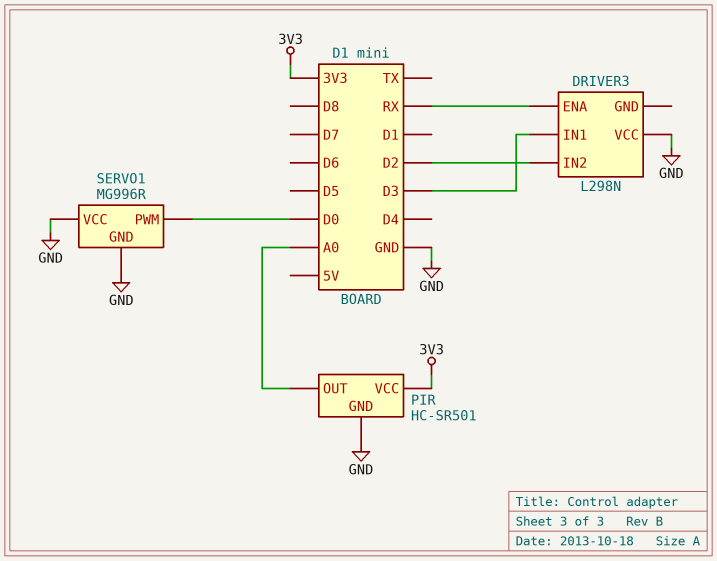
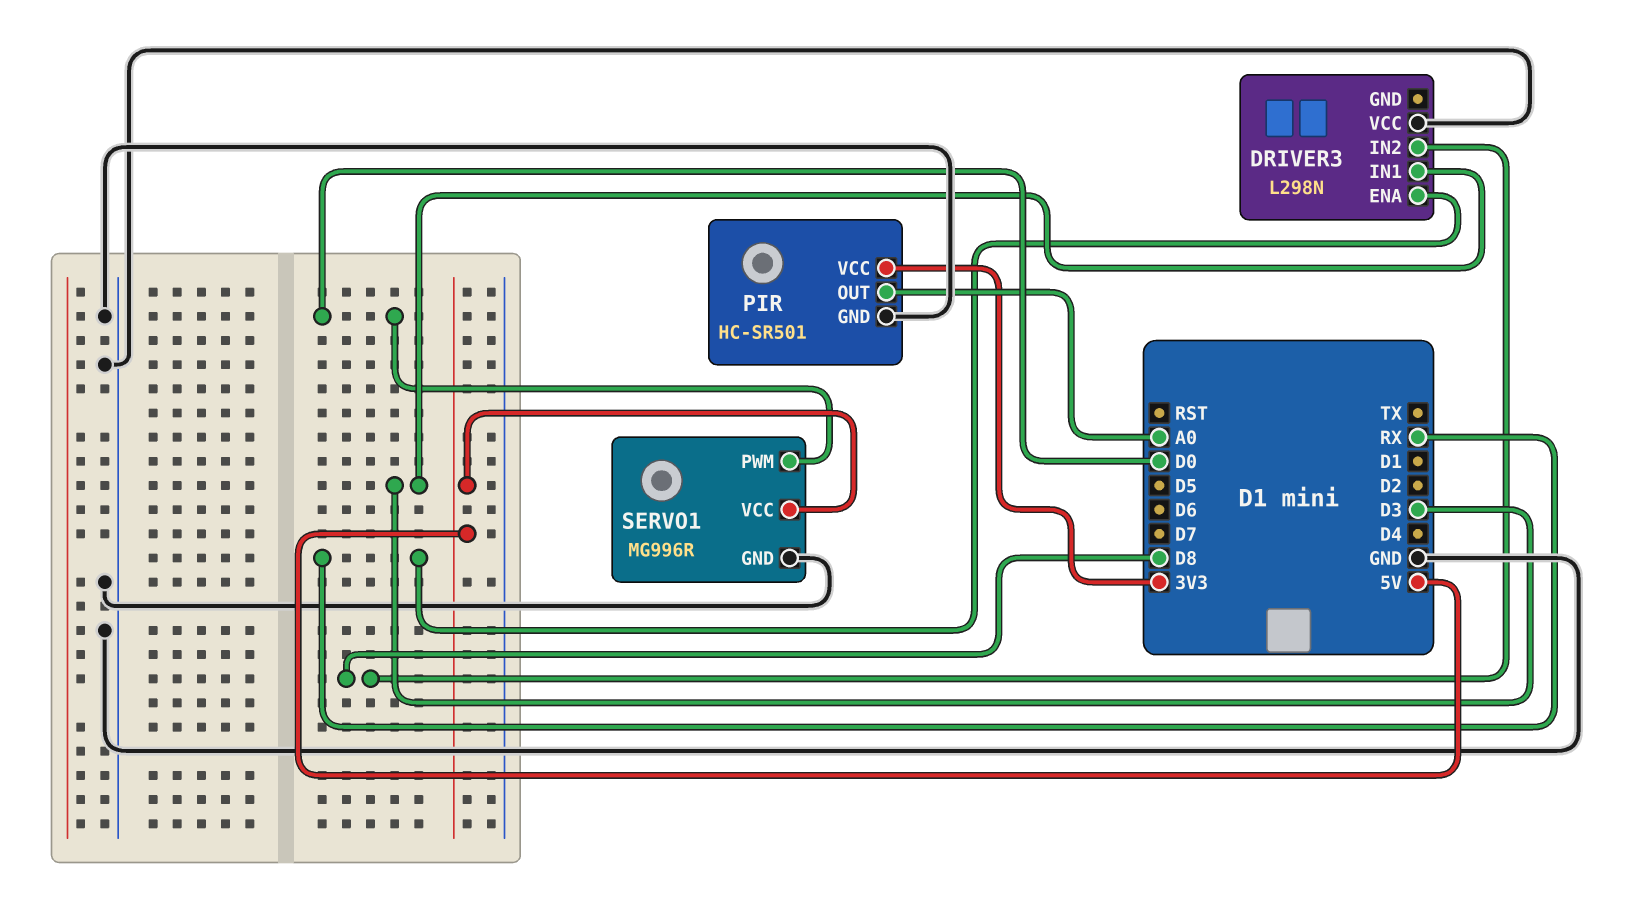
DRIVER3 pin IN2: D2 -> D8
SERVO1 pin VCC: GND -> 5V

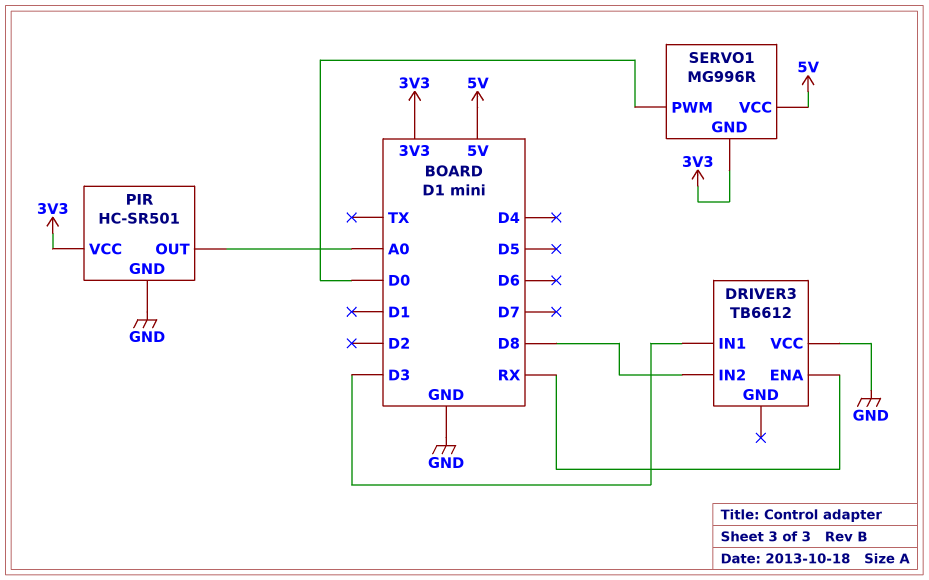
DRIVER3: L298N -> TB6612
SERVO1 pin GND: GND -> 3V3

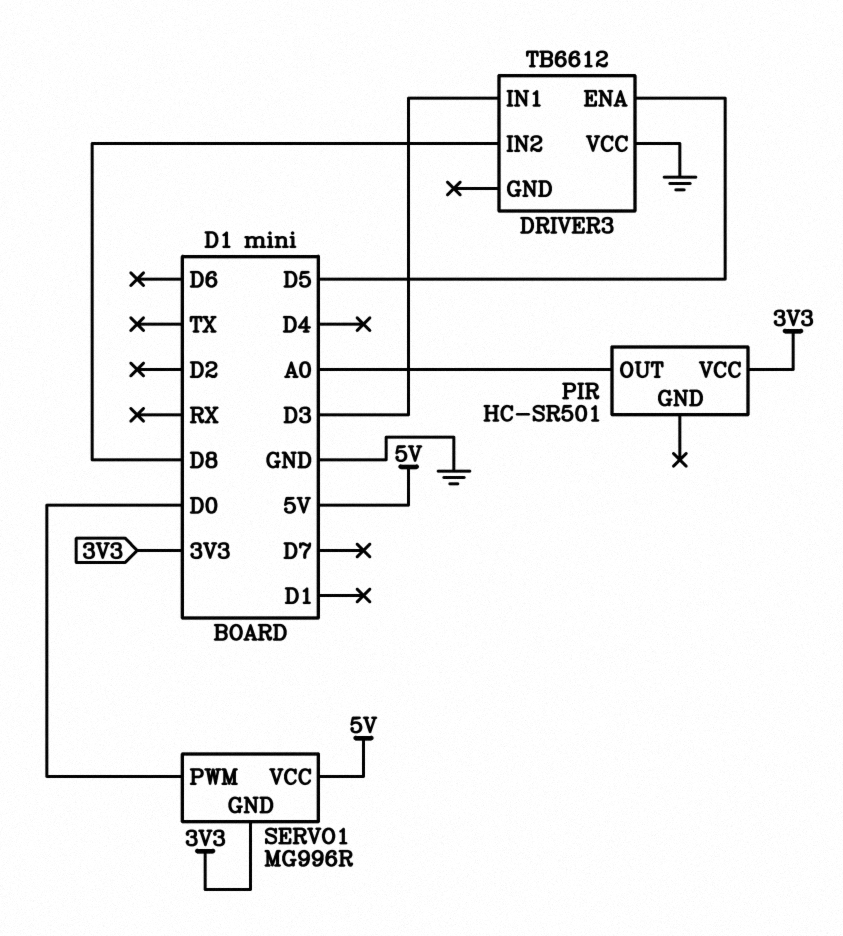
DRIVER3 pin ENA: RX -> D5
PIR pin GND: GND -> none

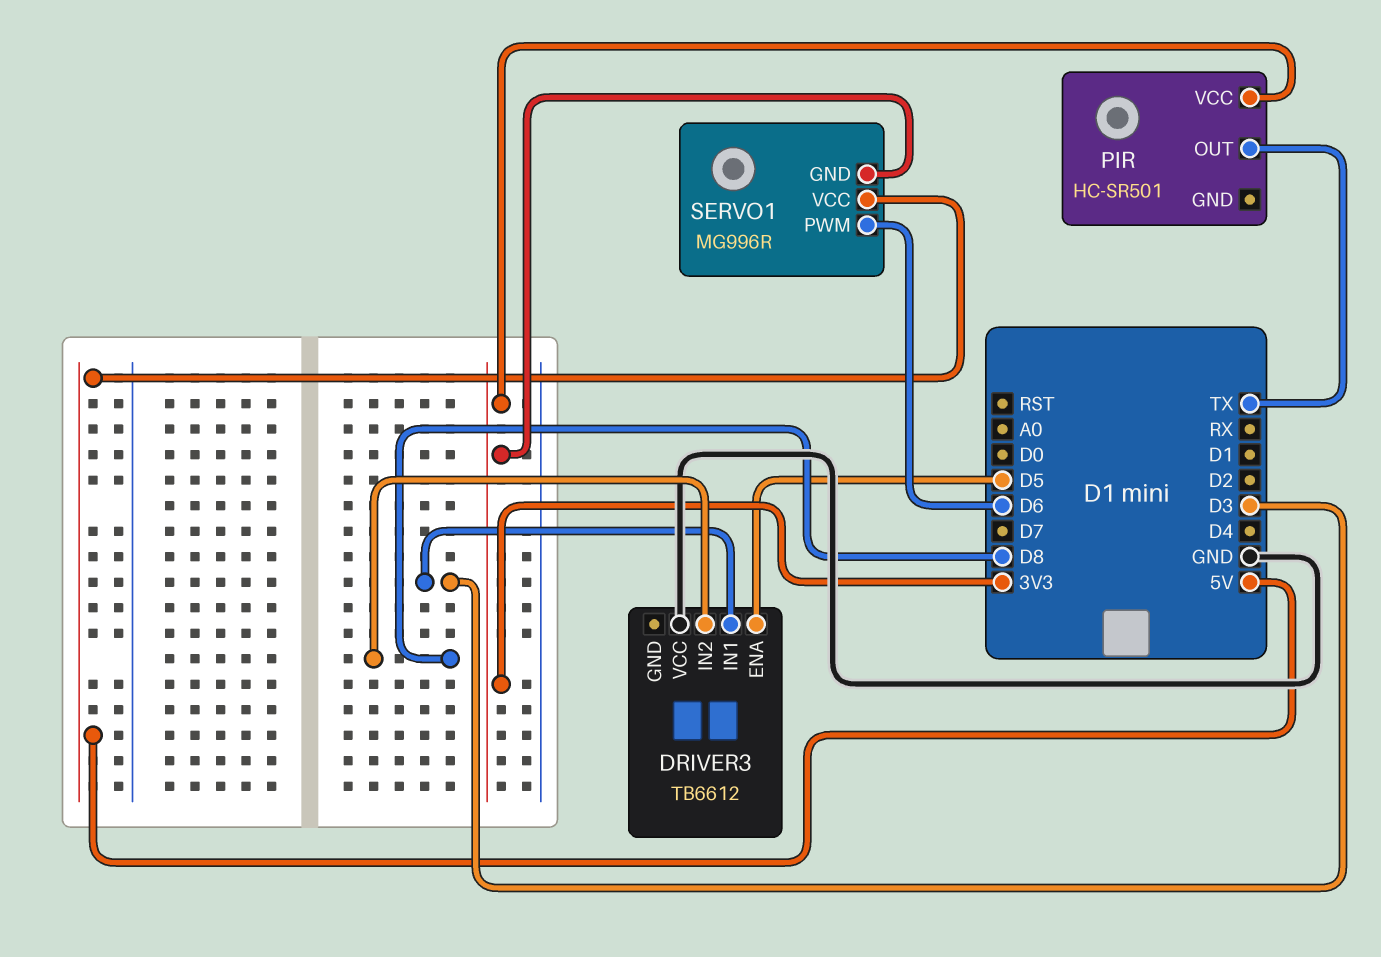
PIR pin OUT: A0 -> TX
SERVO1 pin PWM: D0 -> D6

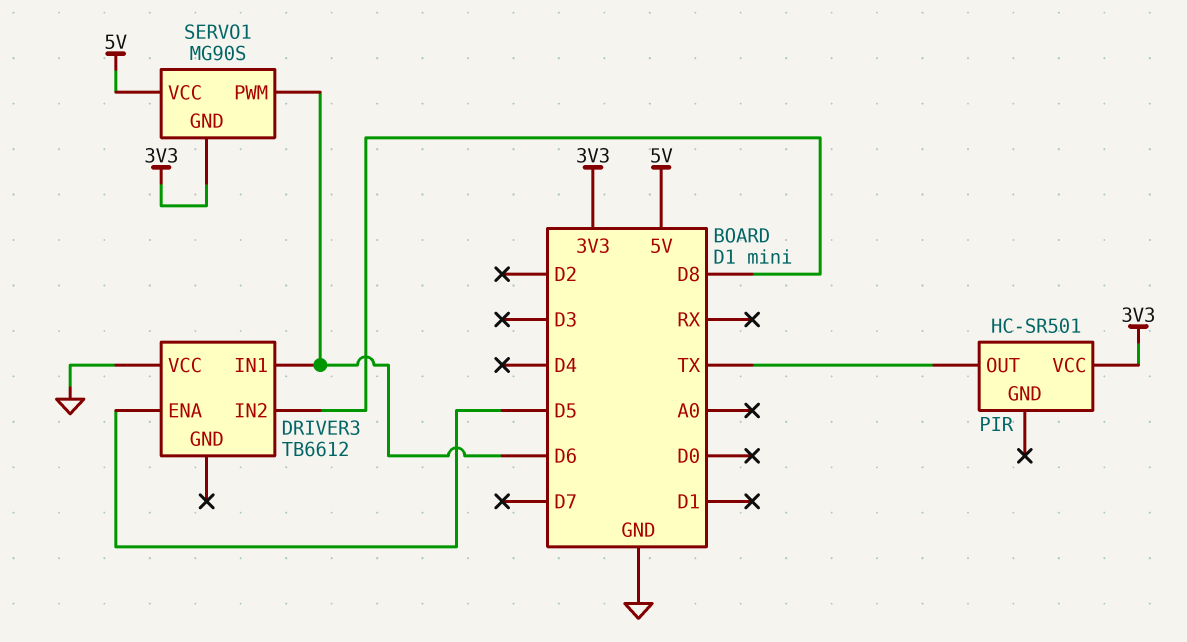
DRIVER3 pin IN1: D3 -> D6
SERVO1: MG996R -> MG90S

